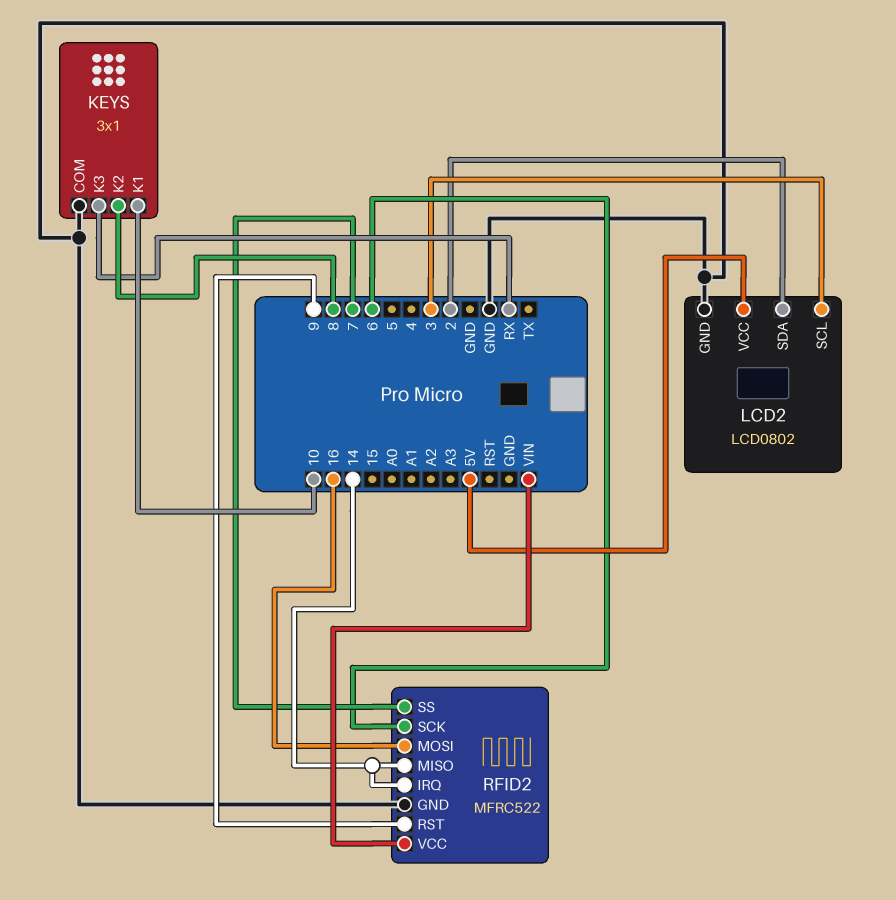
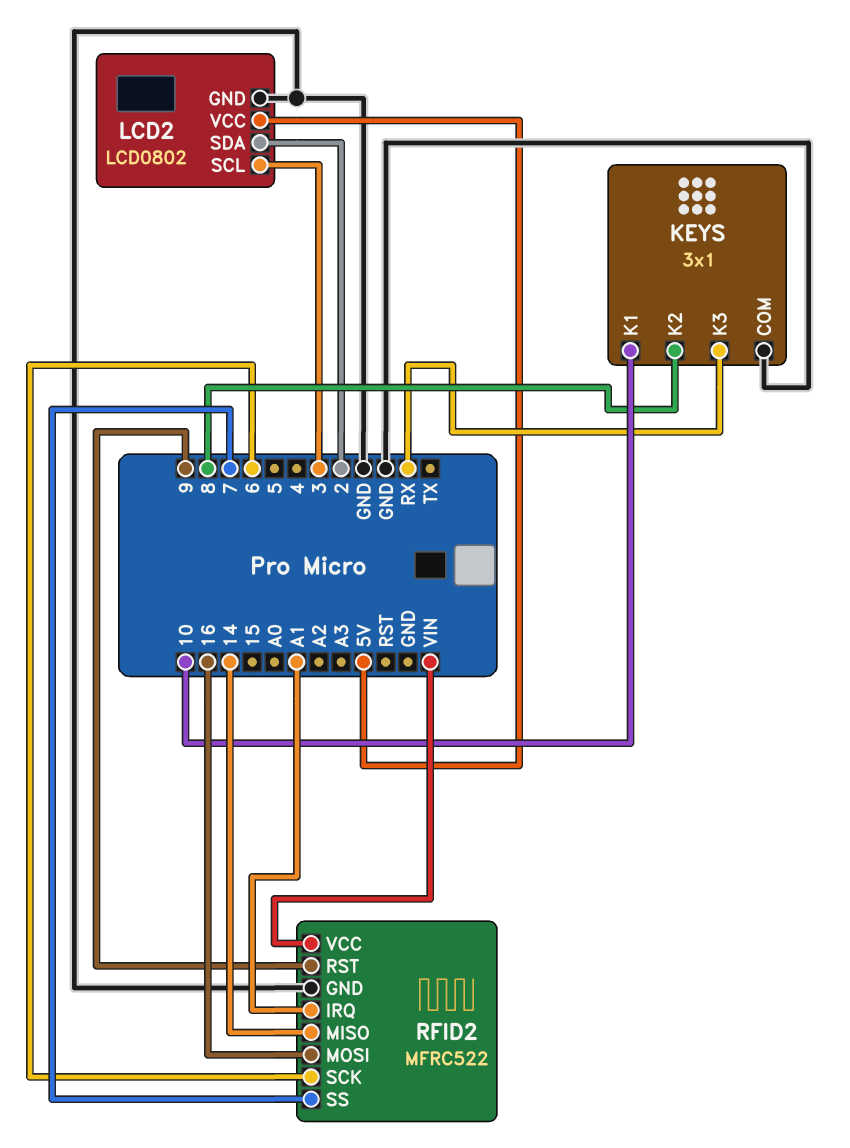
RFID2 pin IRQ: 14 -> A1

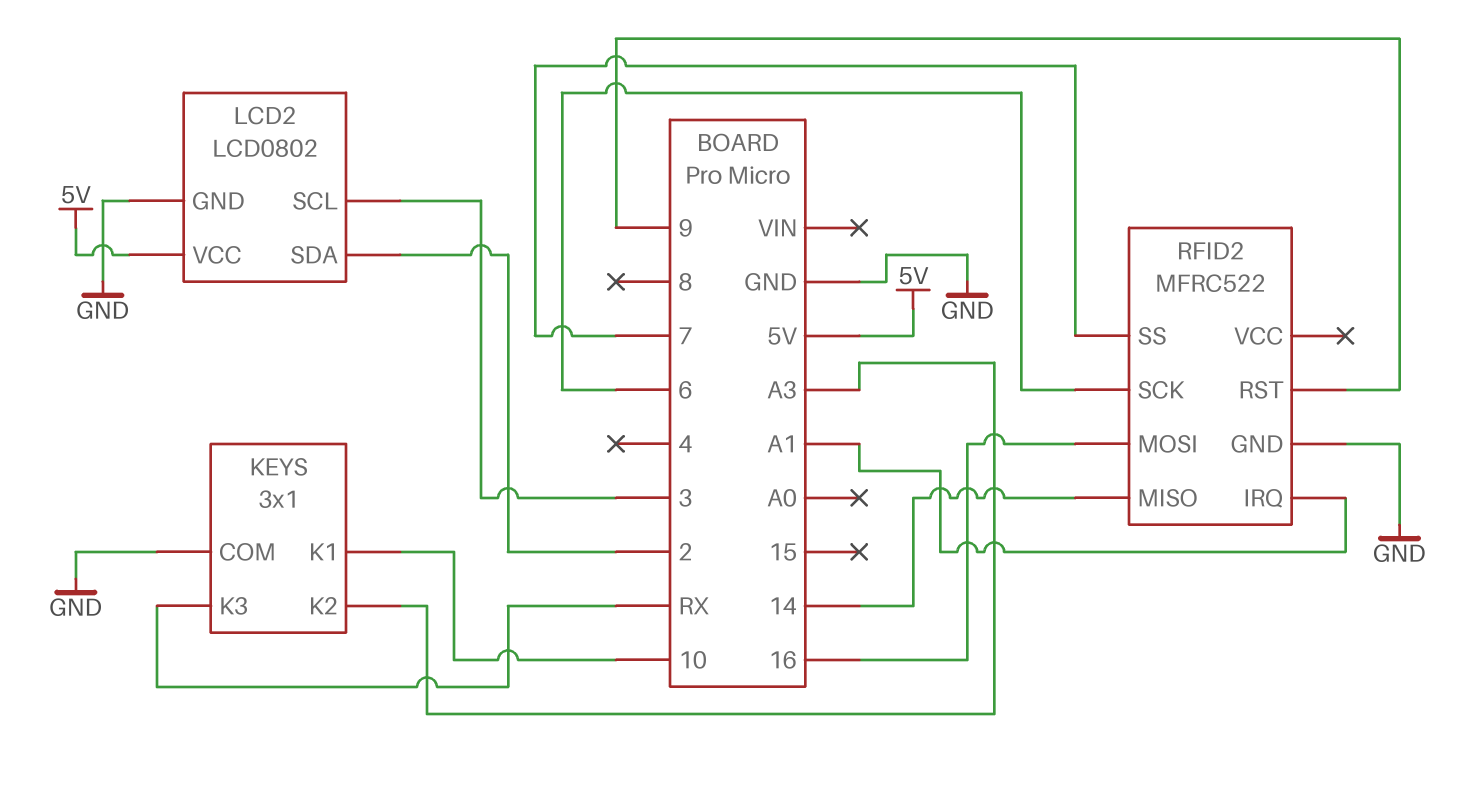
KEYS pin K2: 8 -> A3
RFID2 pin VCC: VIN -> none

